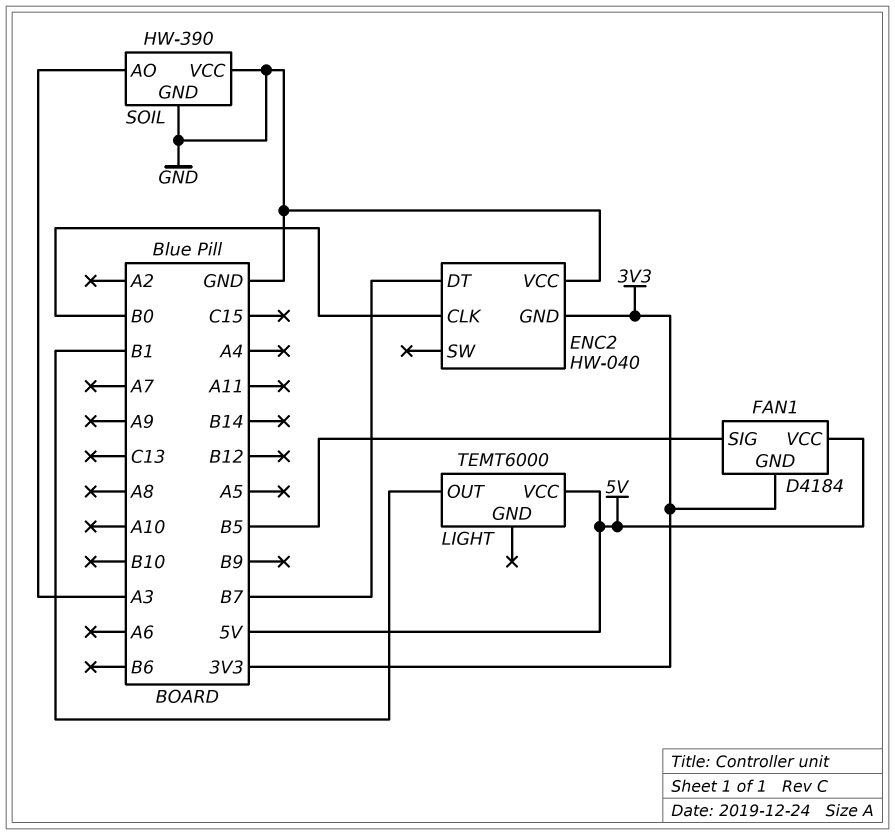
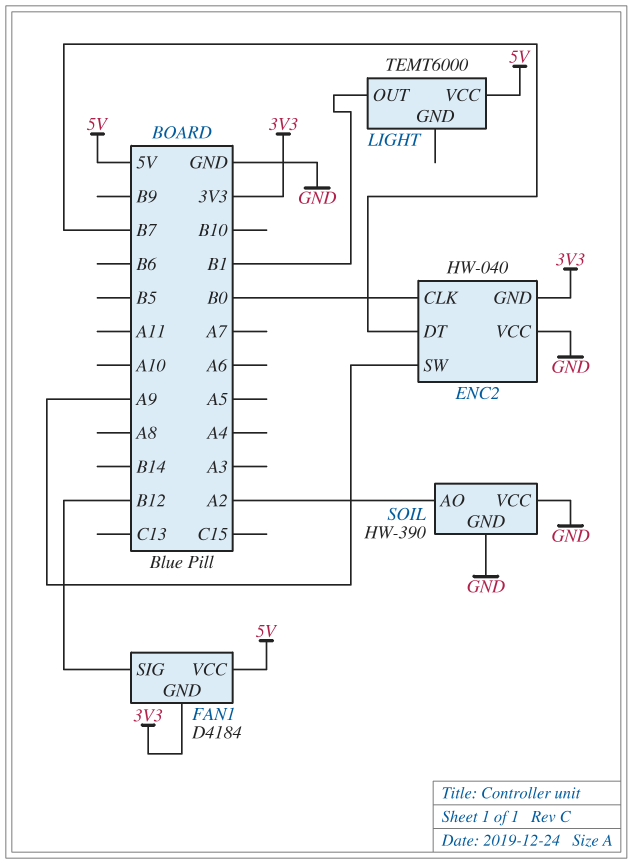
ENC2 pin SW: none -> A9
FAN1 pin SIG: B5 -> B12
SOIL pin AO: A3 -> A2

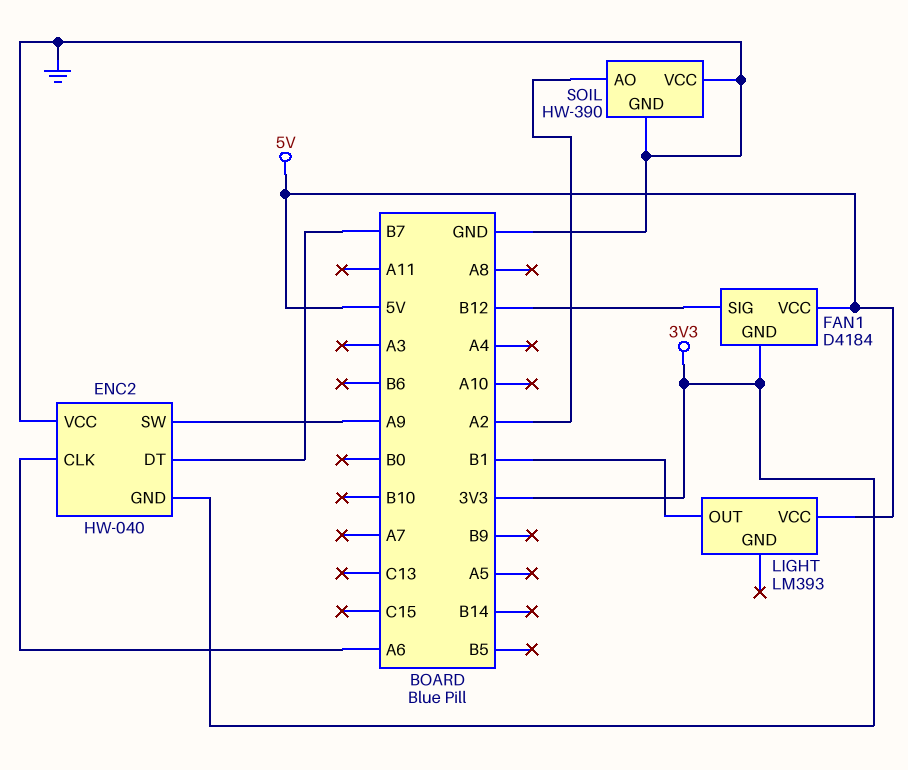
ENC2 pin CLK: B0 -> A6
LIGHT: TEMT6000 -> LM393

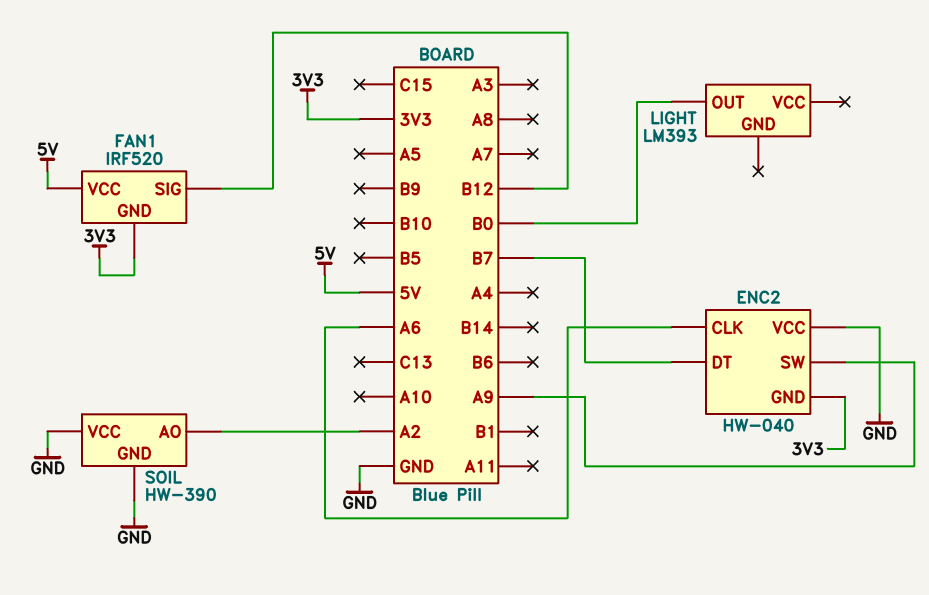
FAN1: D4184 -> IRF520
LIGHT pin OUT: B1 -> B0
LIGHT pin VCC: 5V -> none

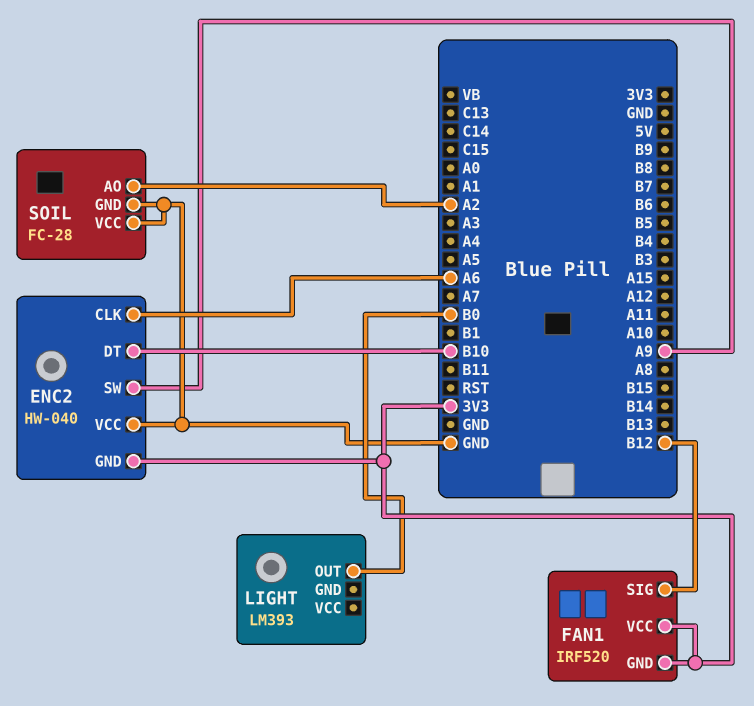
ENC2 pin DT: B7 -> B10
FAN1 pin VCC: 5V -> 3V3
SOIL: HW-390 -> FC-28

